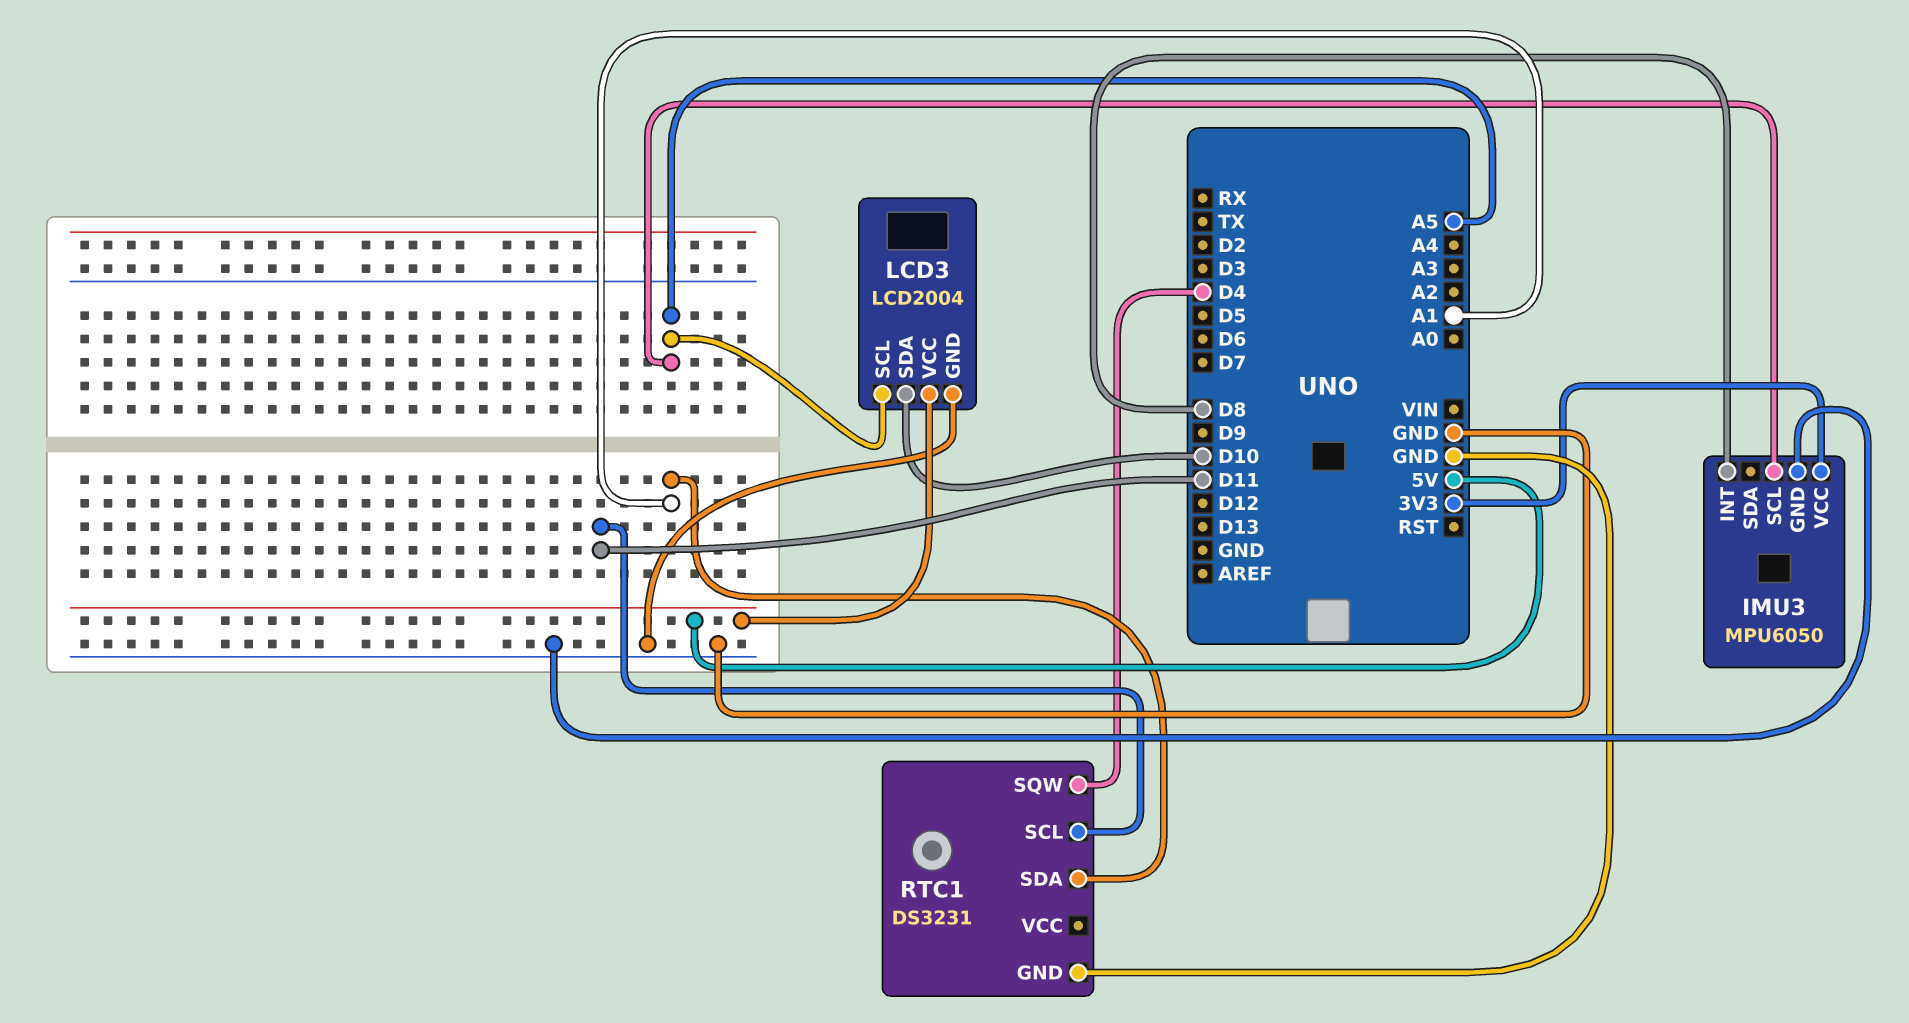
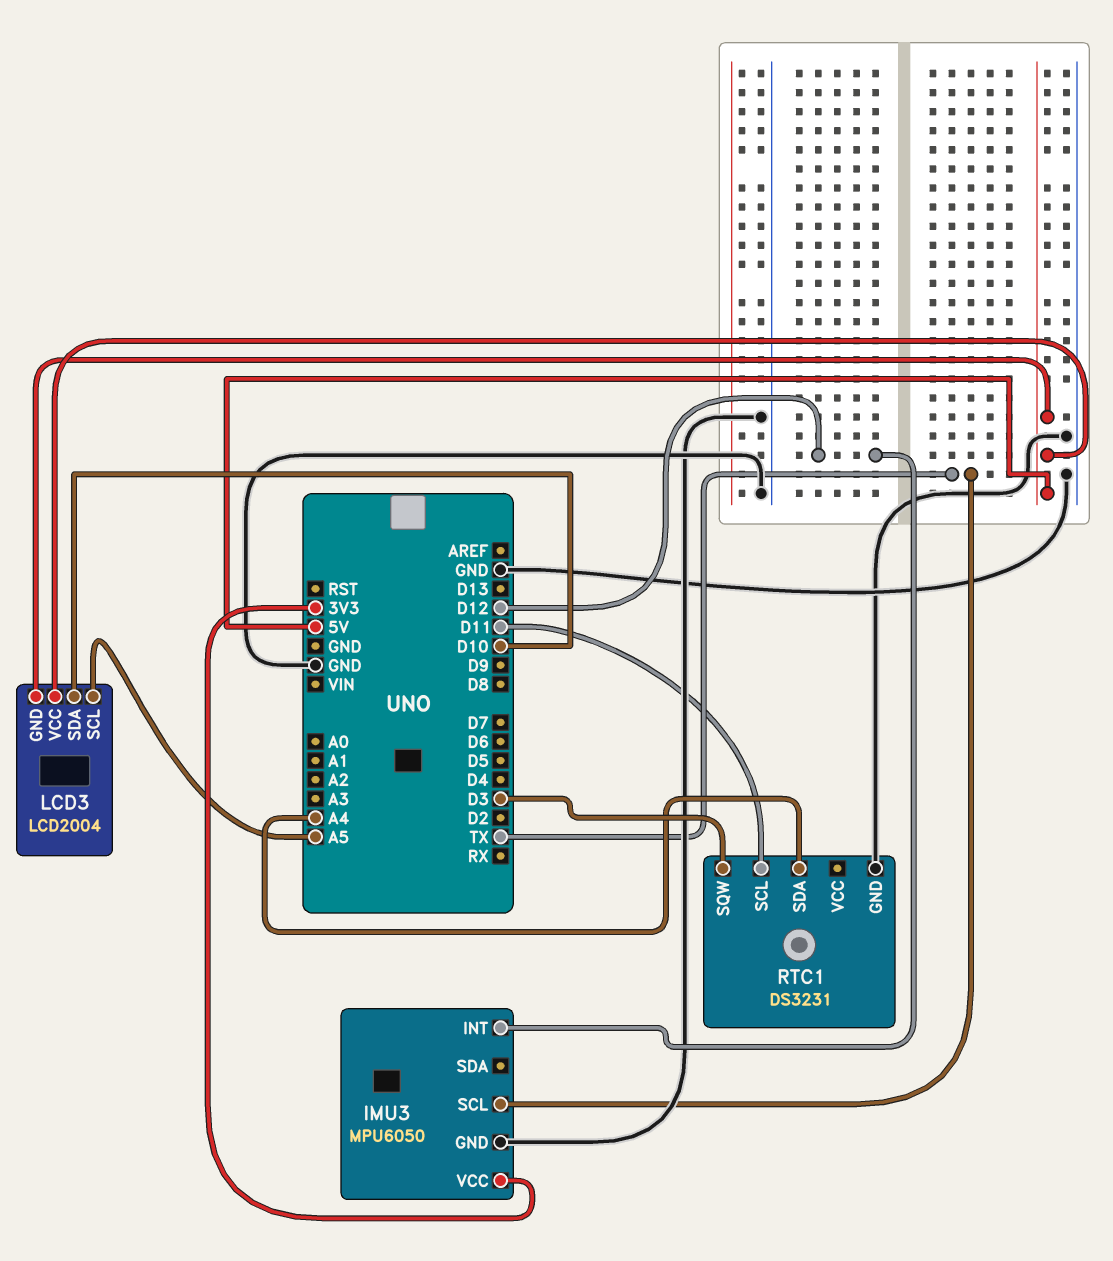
IMU3 pin INT: D8 -> D12
IMU3 pin SCL: A5 -> TX
LCD3 pin GND: GND -> 5V
RTC1 pin SDA: A1 -> A4
RTC1 pin SQW: D4 -> D3

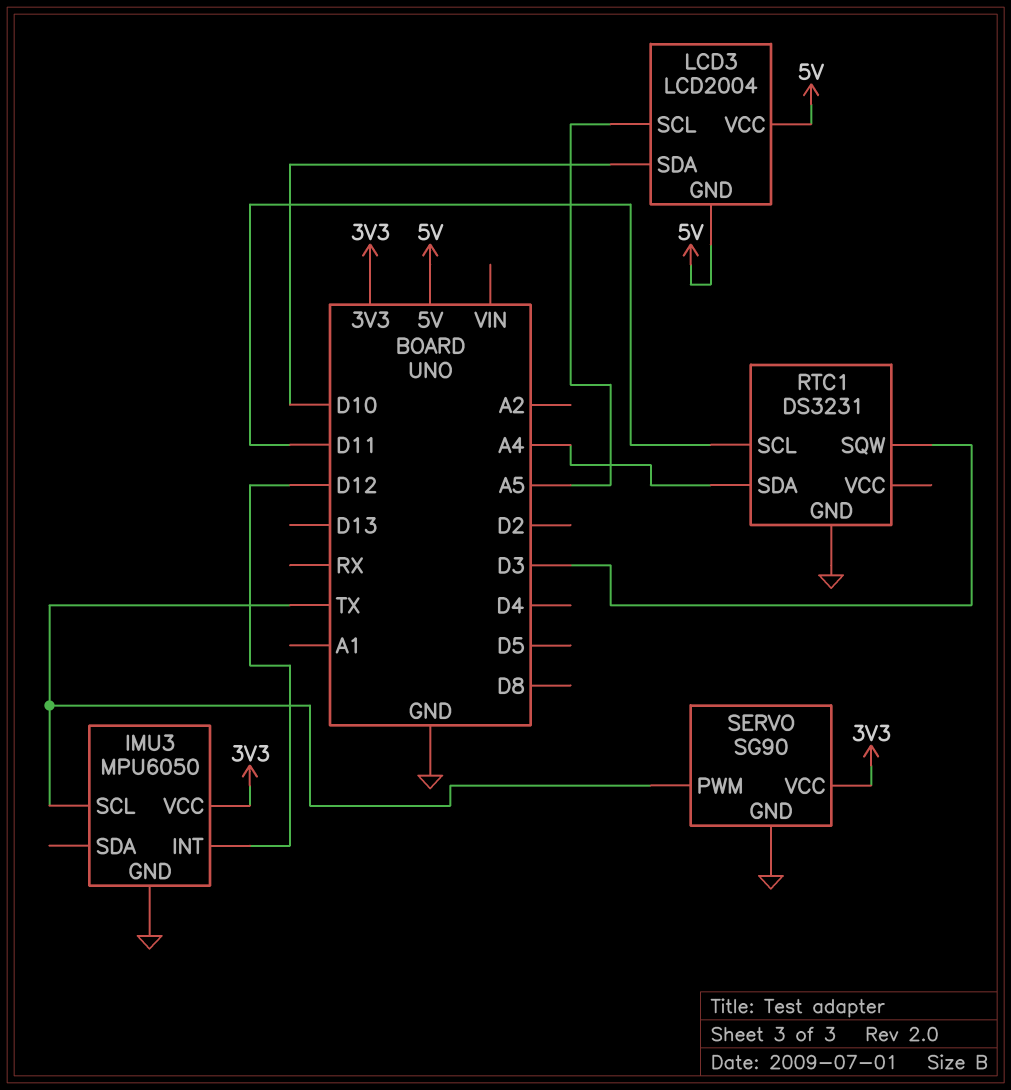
SERVO: none -> SG90
SERVO pin GND: none -> GND
SERVO pin PWM: none -> TX
SERVO pin VCC: none -> 3V3

